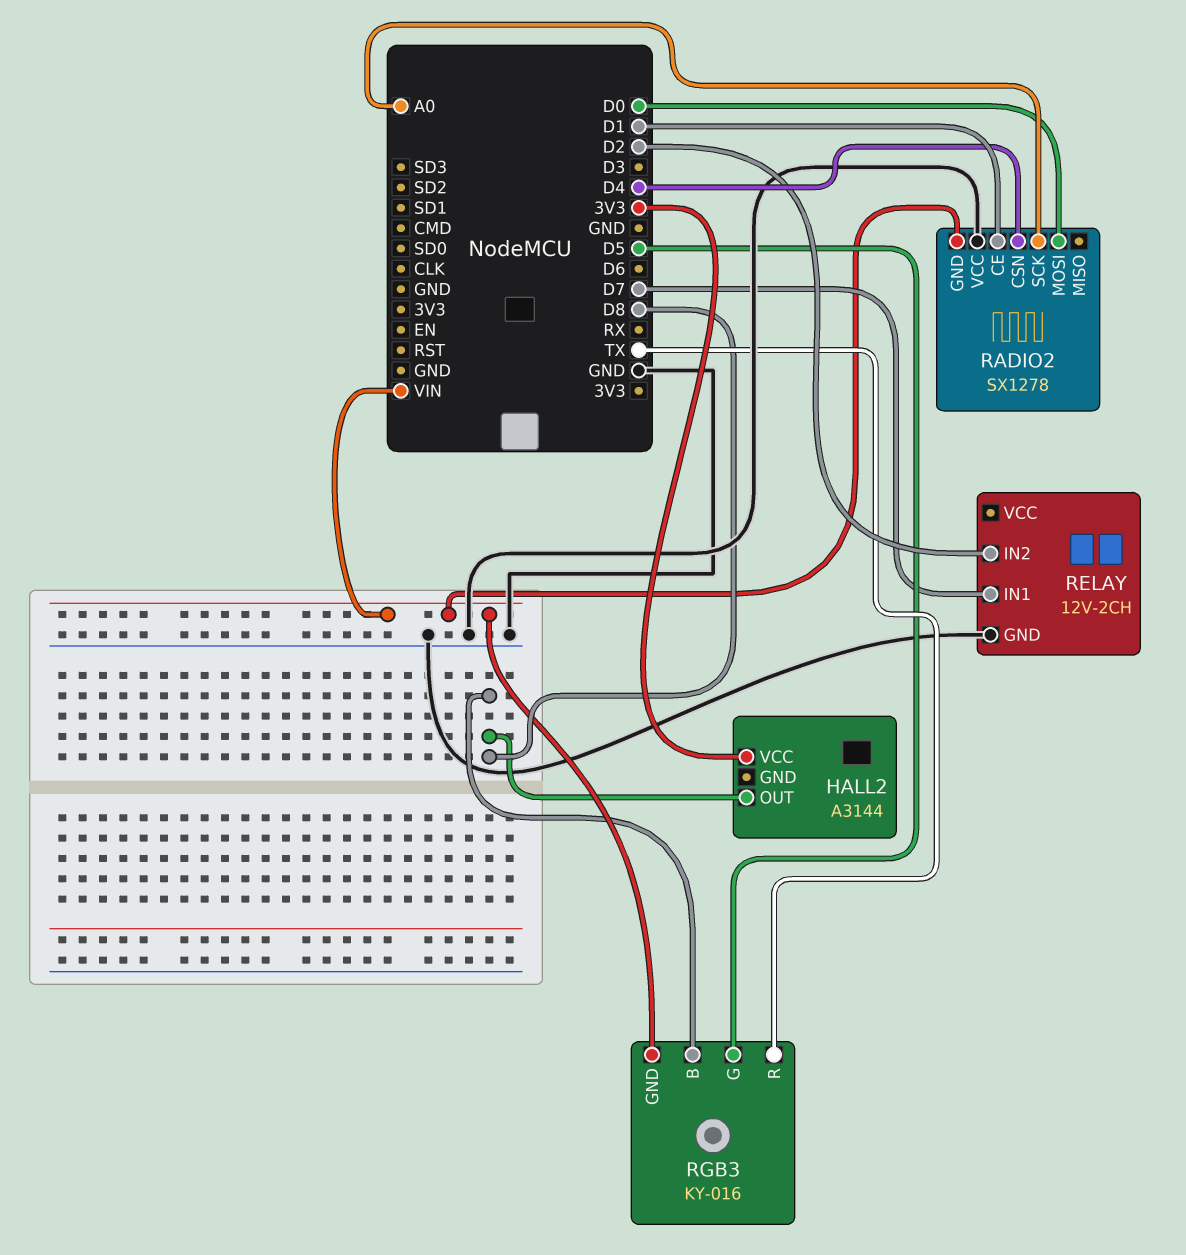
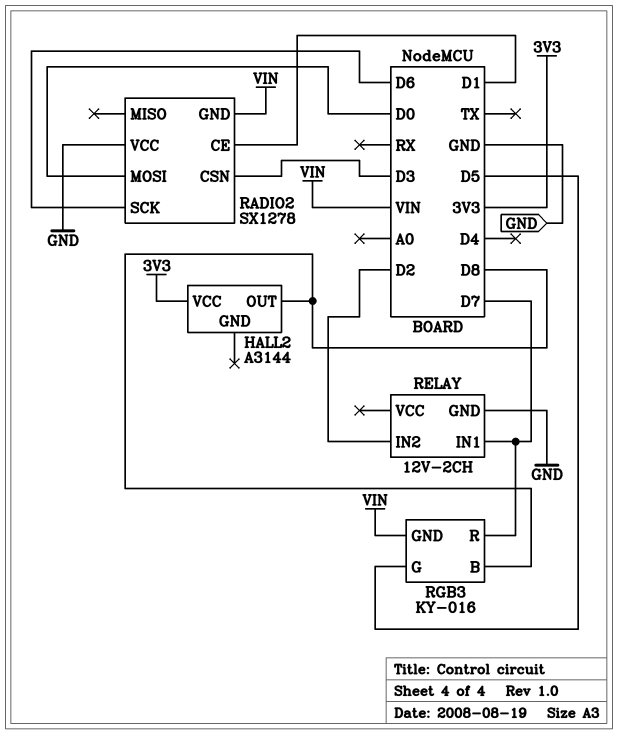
RADIO2 pin CSN: D4 -> D3
RADIO2 pin SCK: A0 -> D6
RGB3 pin R: TX -> D7

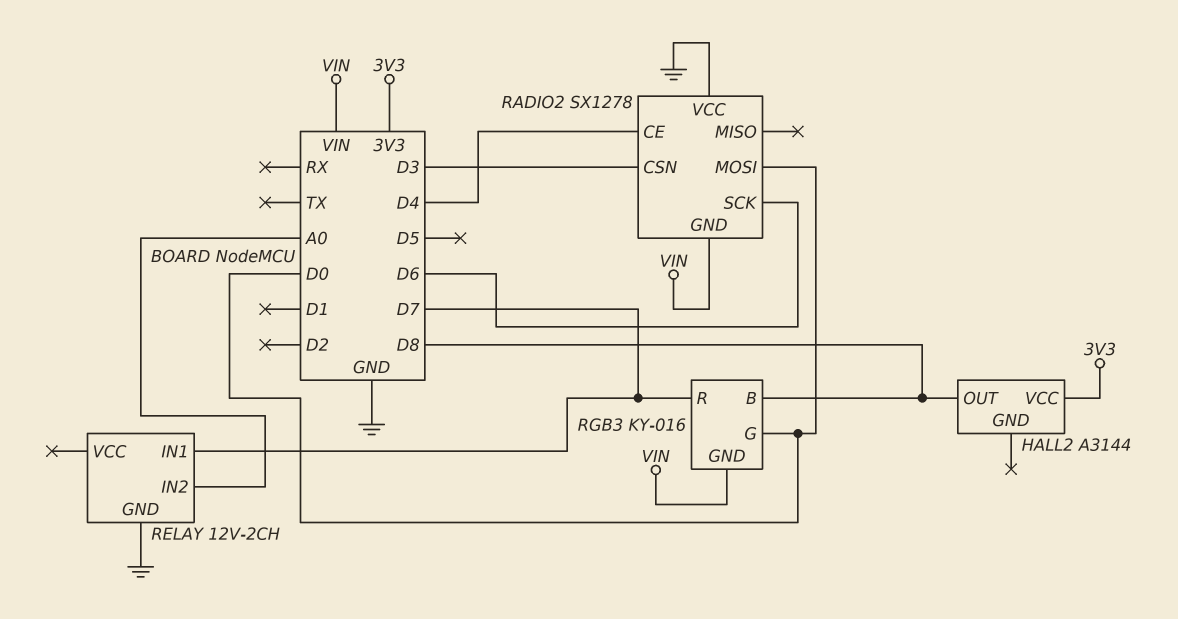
RADIO2 pin CE: D1 -> D4
RELAY pin IN2: D2 -> A0
RGB3 pin G: D5 -> D0

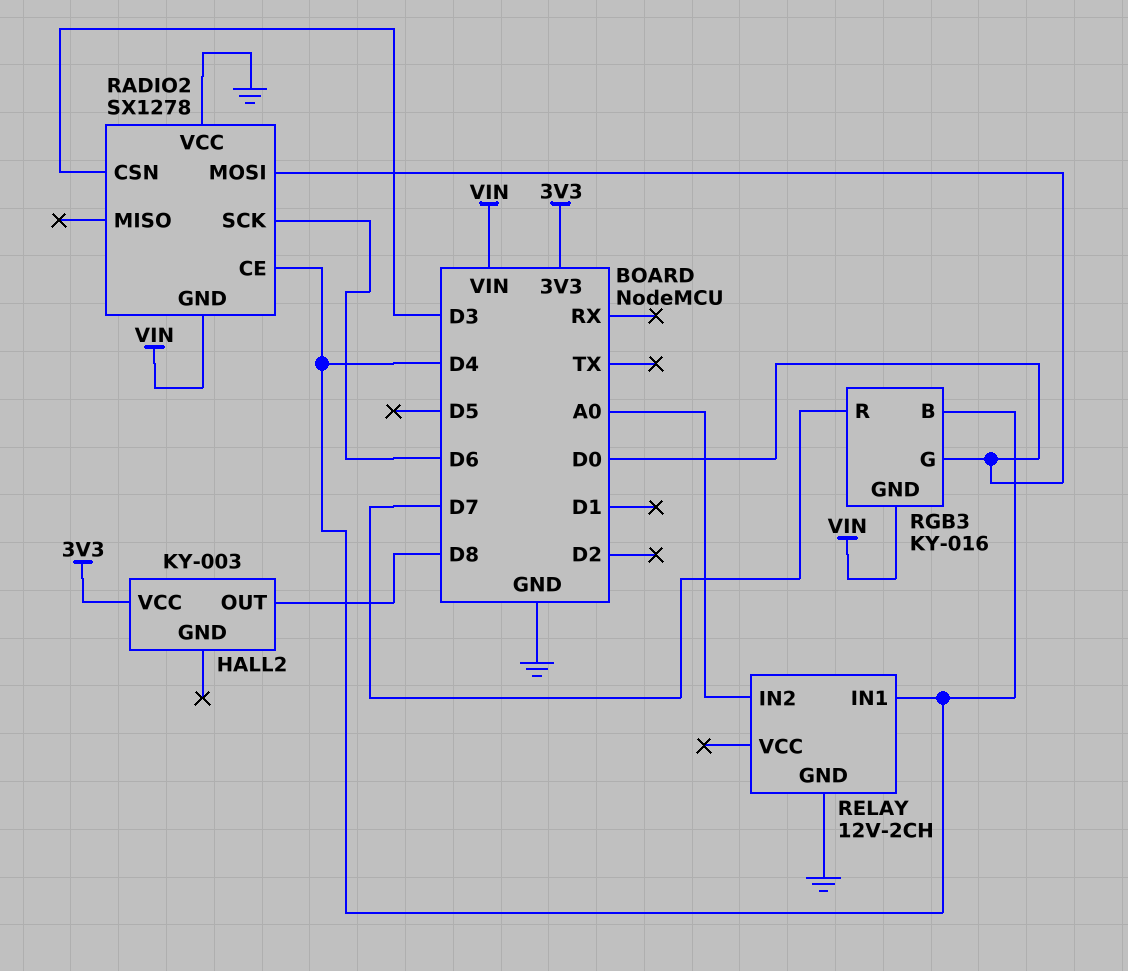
HALL2: A3144 -> KY-003
RELAY pin IN1: D7 -> D4
RGB3 pin B: D8 -> D4

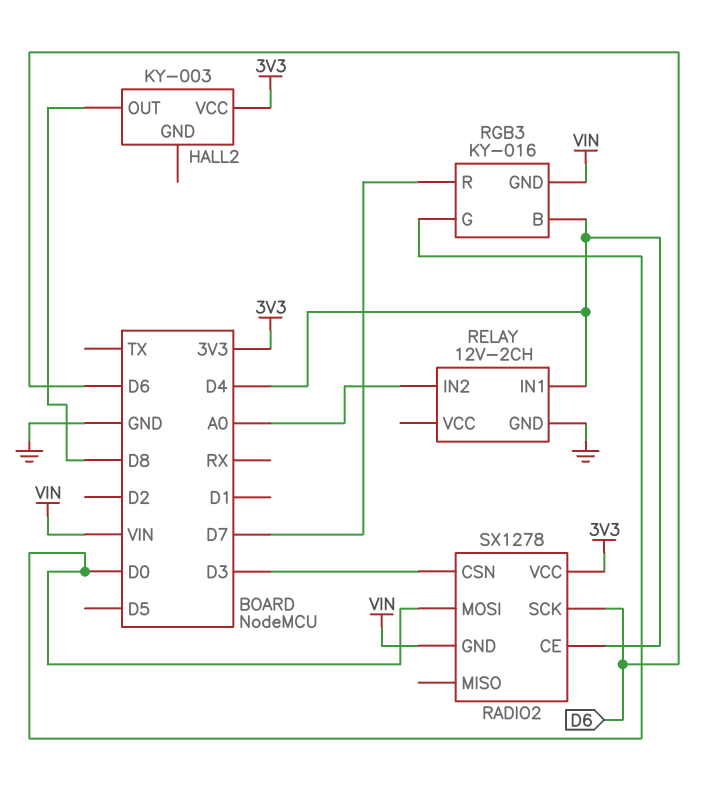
RADIO2 pin VCC: GND -> 3V3

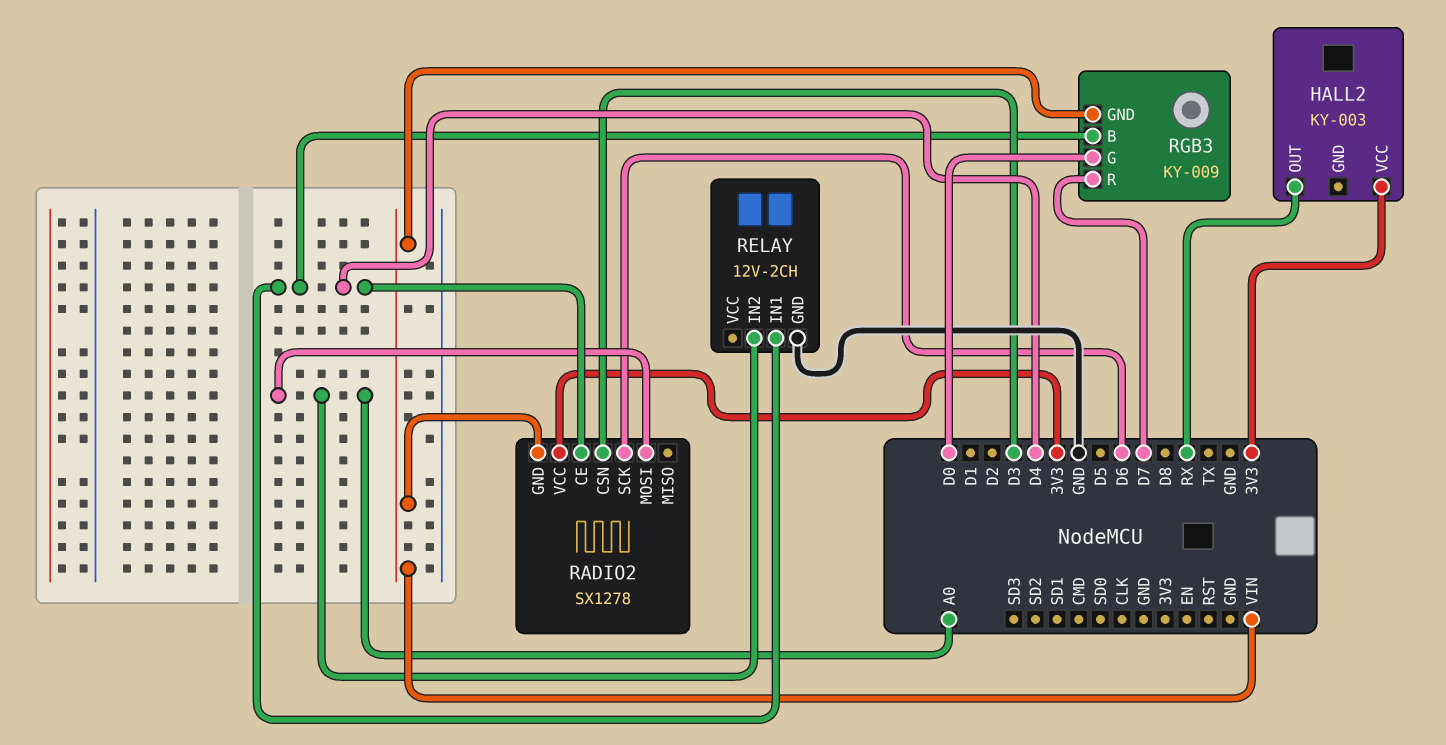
HALL2 pin OUT: D8 -> RX
RADIO2 pin MOSI: D0 -> A0
RGB3: KY-016 -> KY-009

